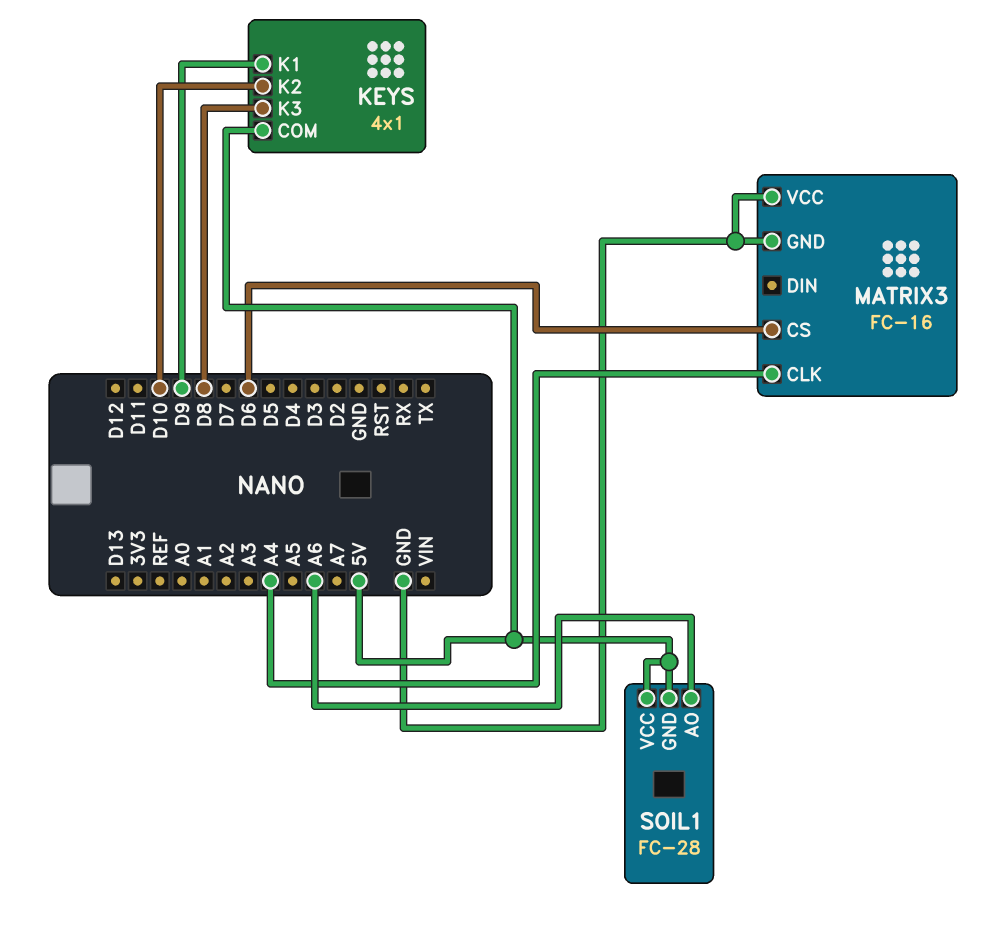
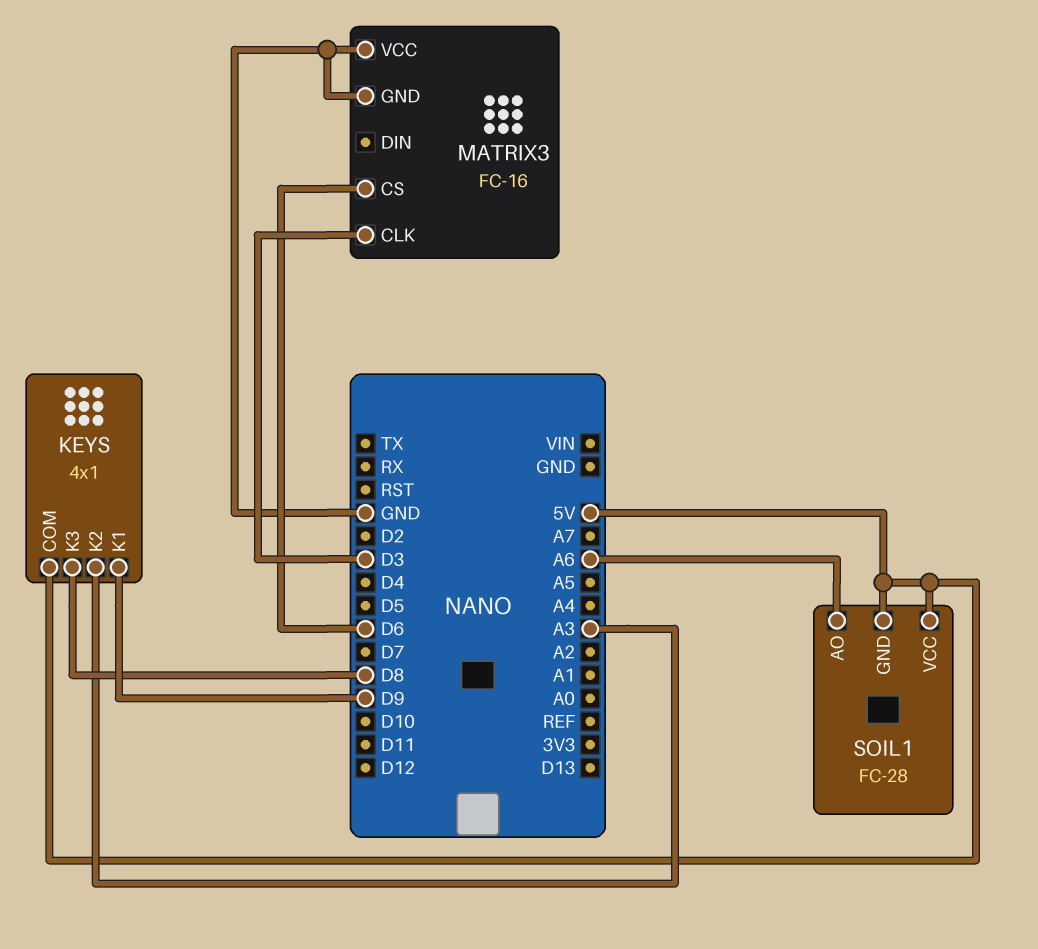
KEYS pin K2: D10 -> A3
MATRIX3 pin CLK: A4 -> D3

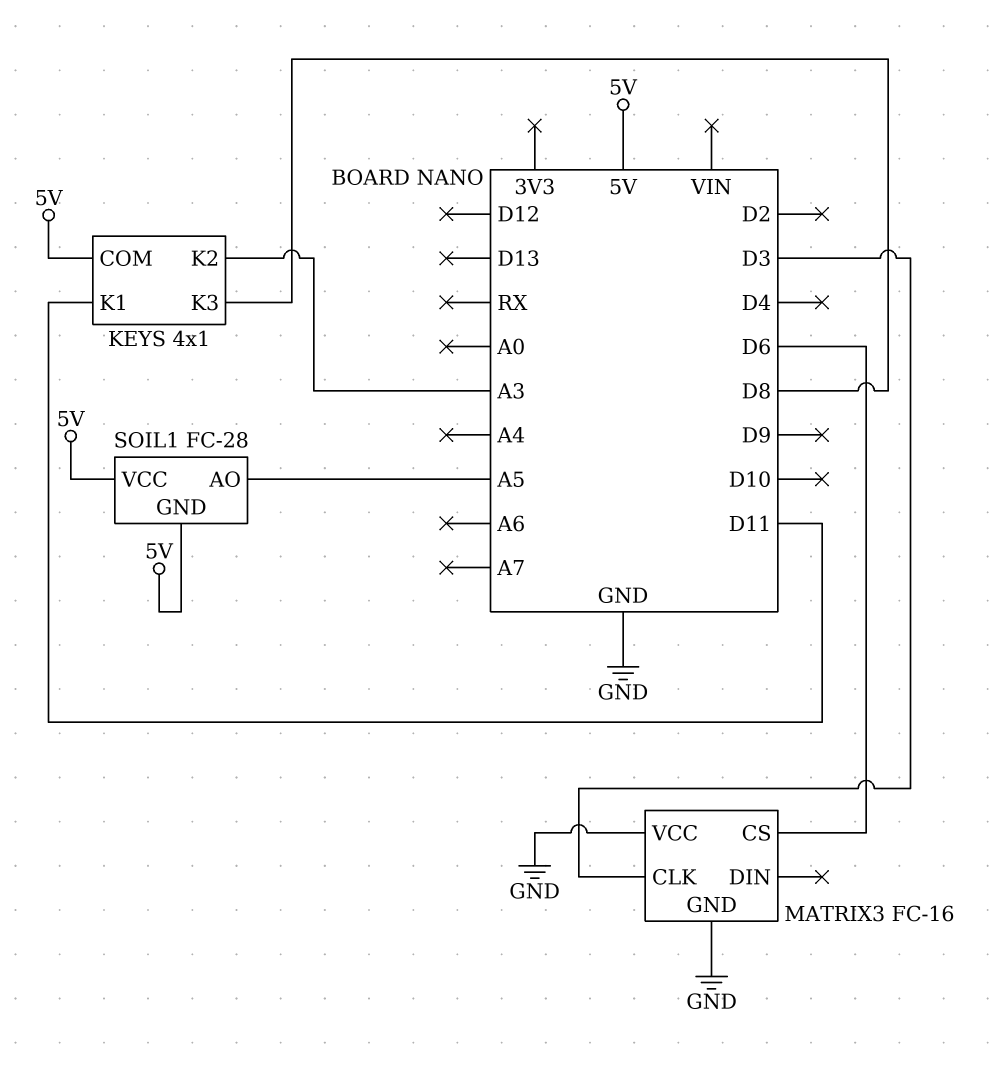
KEYS pin K1: D9 -> D11
SOIL1 pin AO: A6 -> A5

